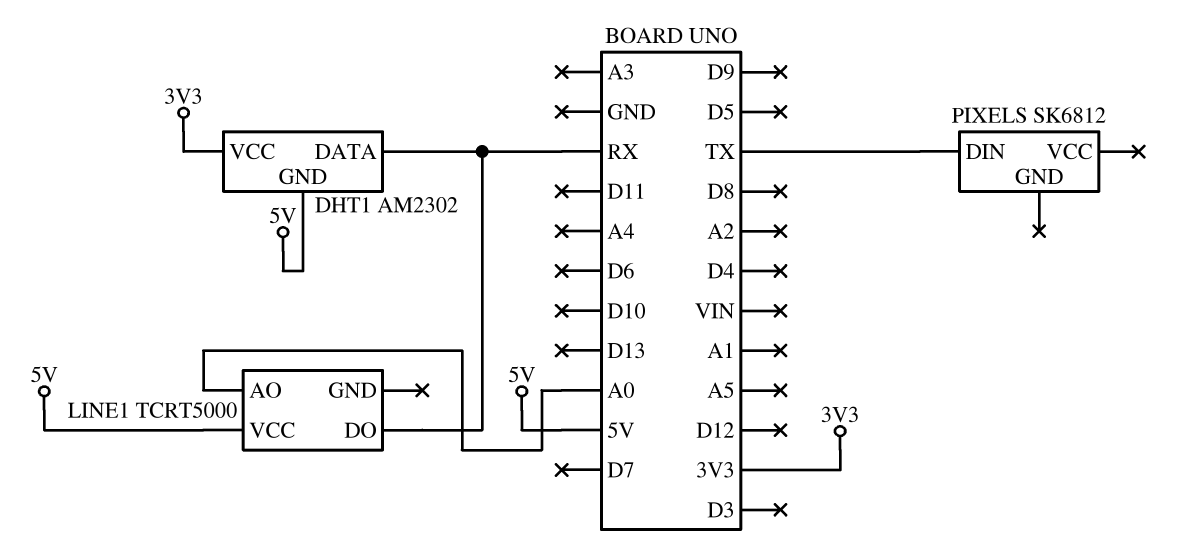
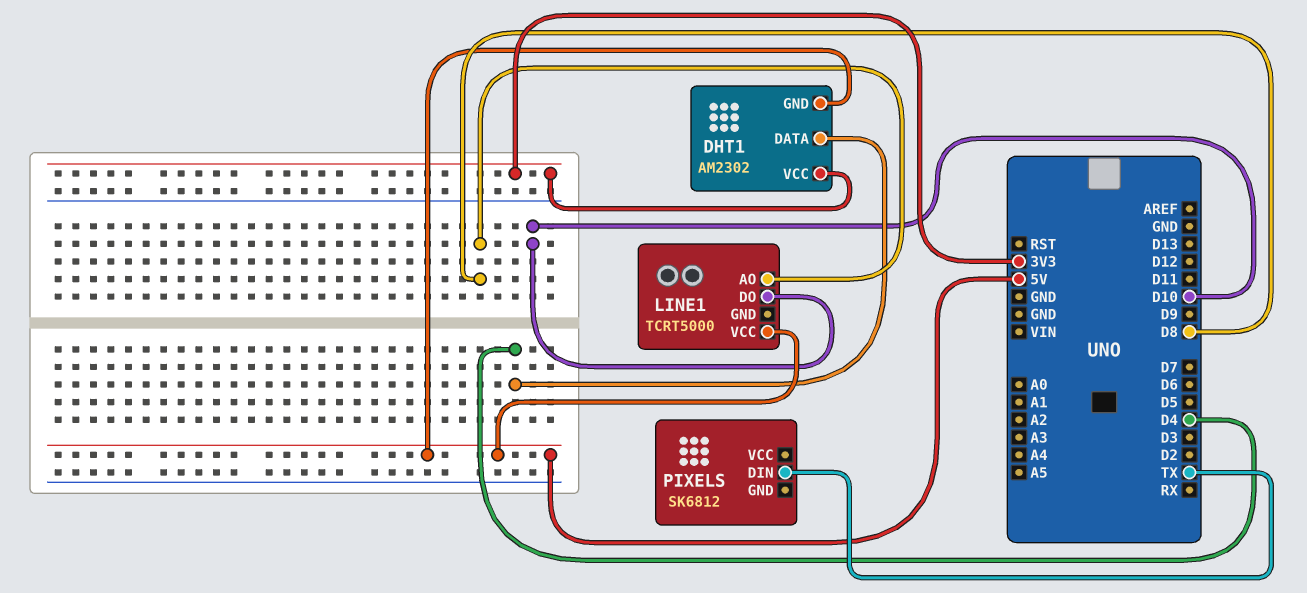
DHT1 pin DATA: RX -> D4
LINE1 pin AO: A0 -> D8
LINE1 pin DO: RX -> D10

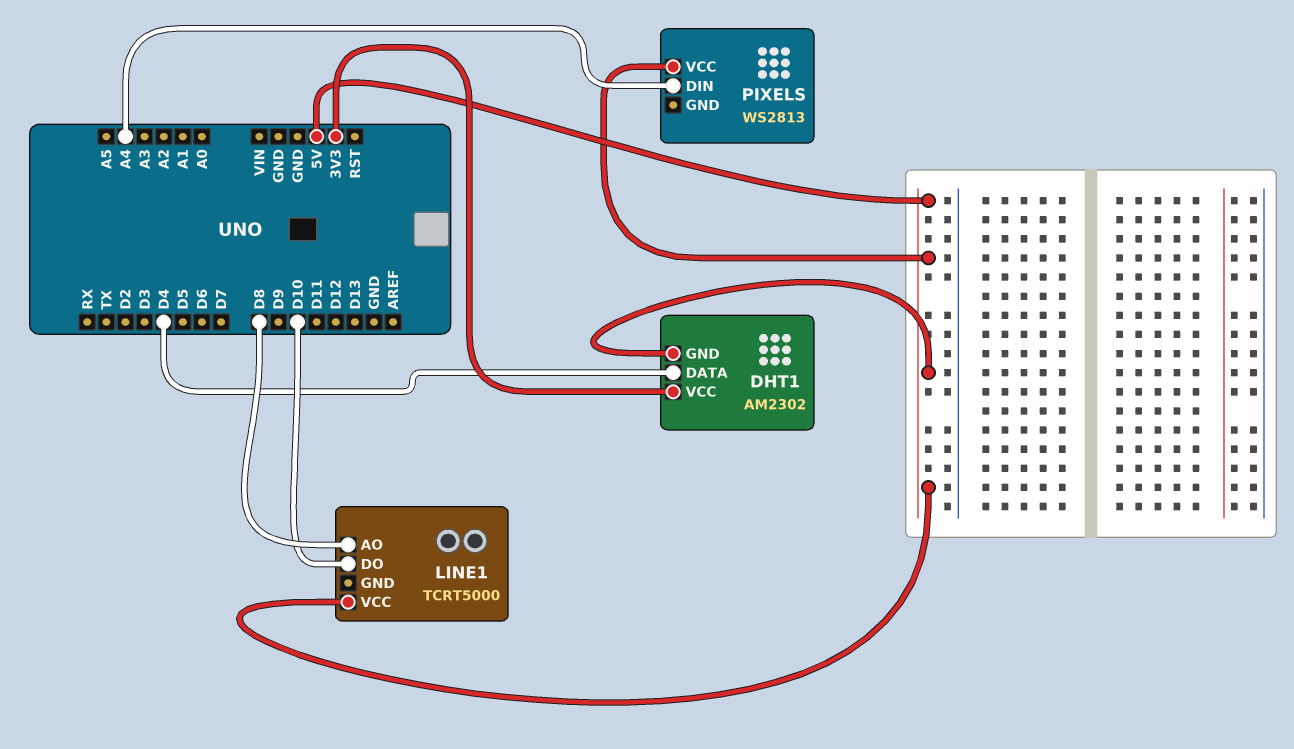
PIXELS: SK6812 -> WS2813
PIXELS pin DIN: TX -> A4
PIXELS pin VCC: none -> 5V

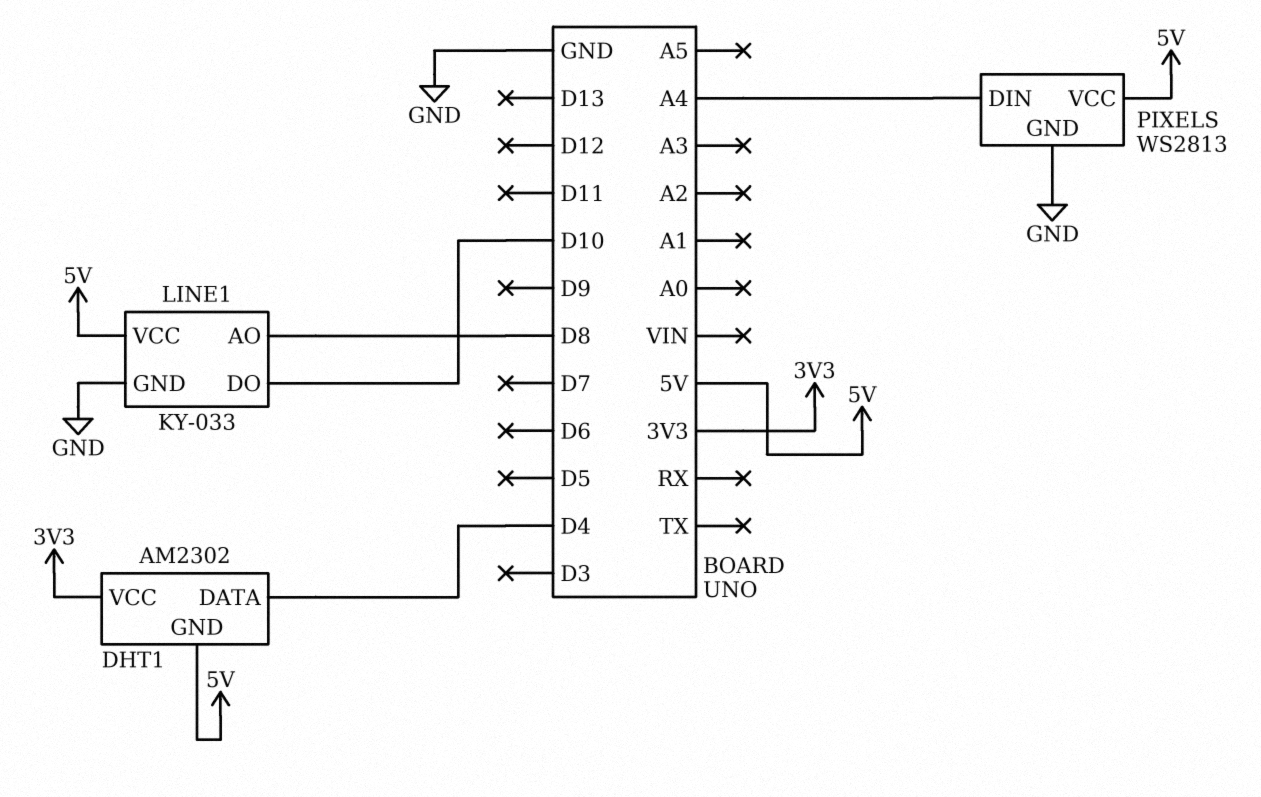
LINE1: TCRT5000 -> KY-033
LINE1 pin GND: none -> GND
PIXELS pin GND: none -> GND

